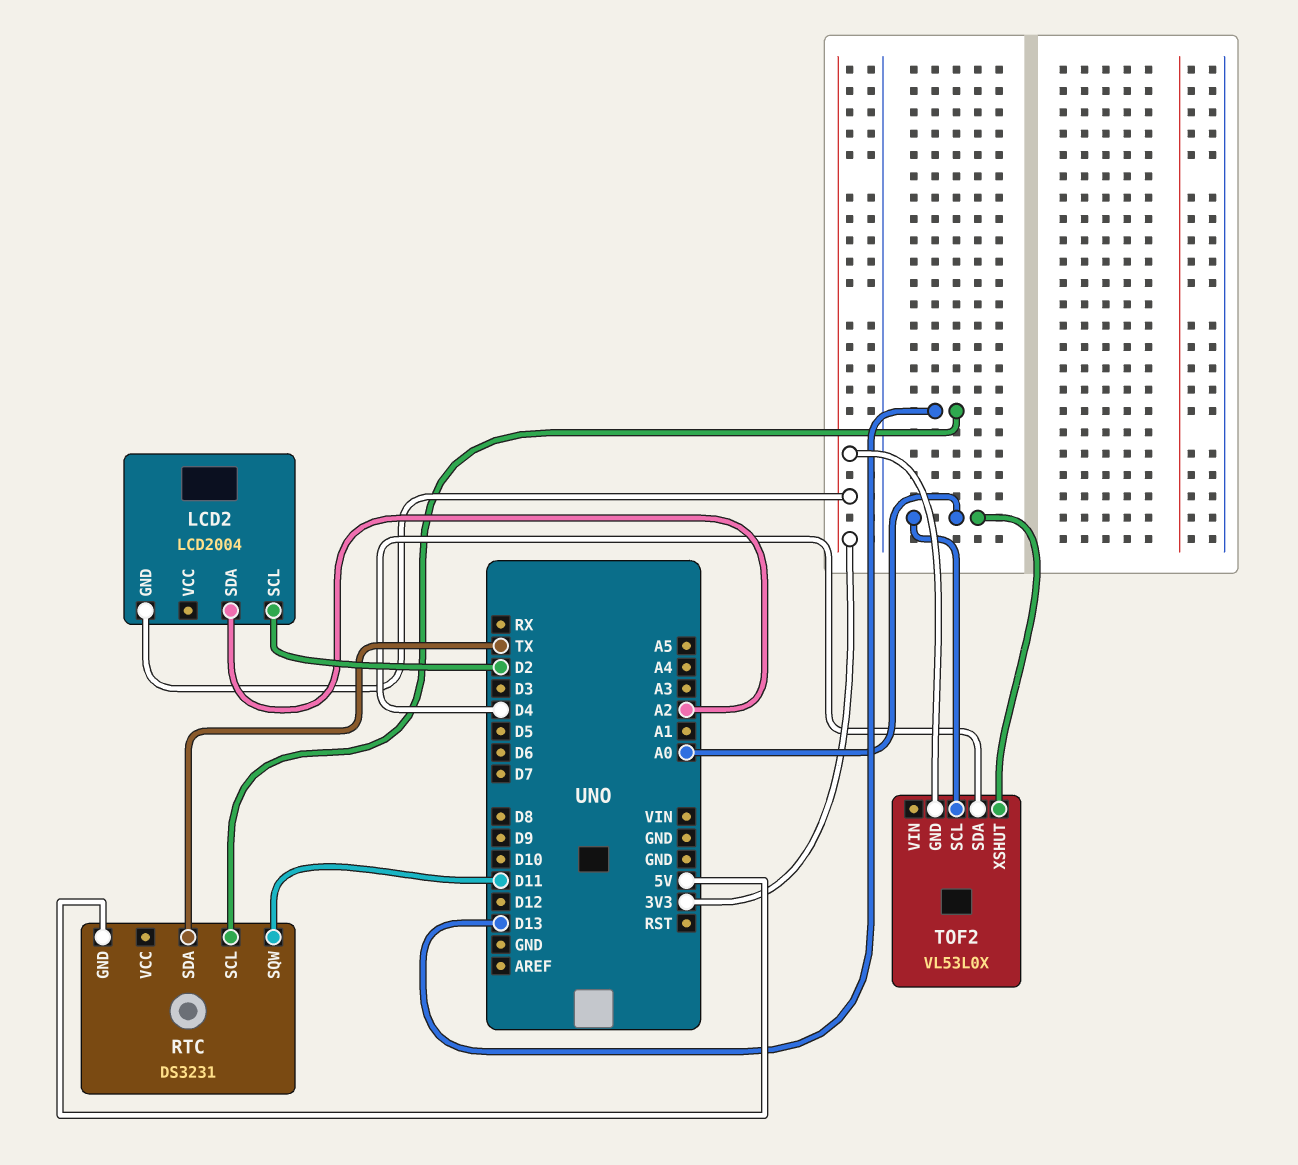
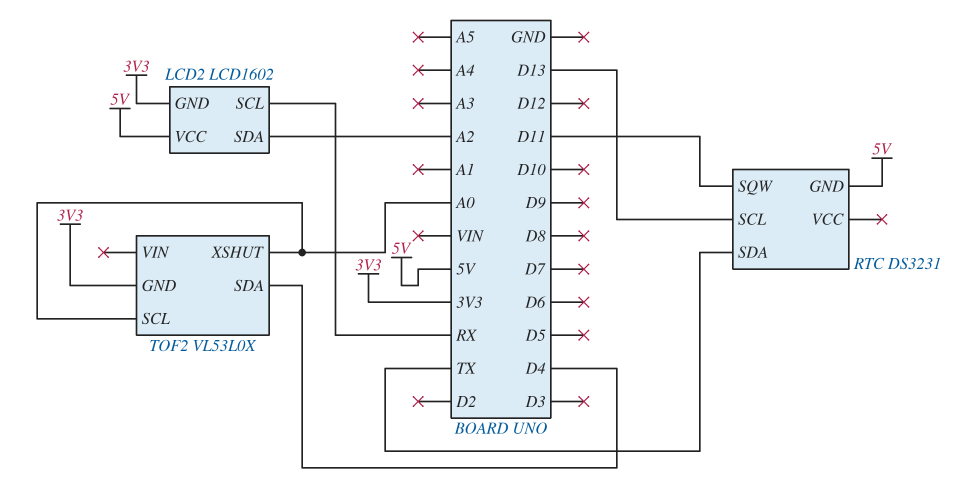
LCD2: LCD2004 -> LCD1602
LCD2 pin SCL: D2 -> RX
LCD2 pin VCC: none -> 5V

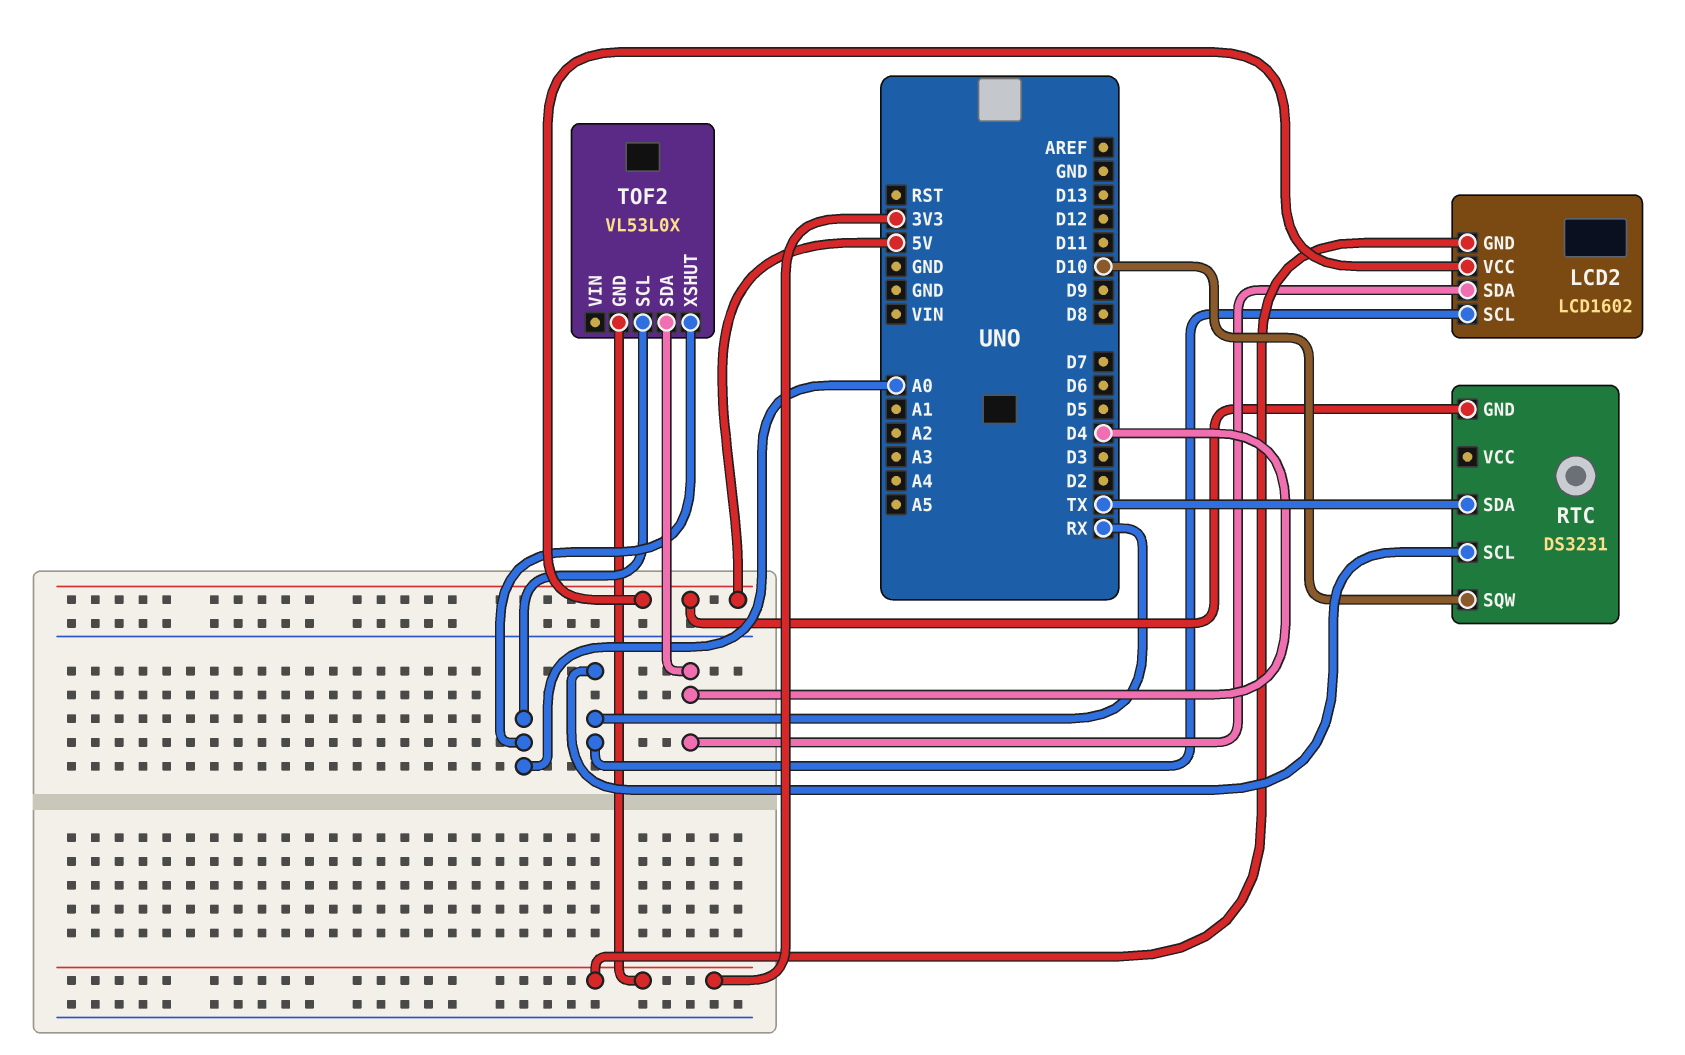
LCD2 pin SDA: A2 -> D4
RTC pin SCL: D13 -> RX
RTC pin SQW: D11 -> D10

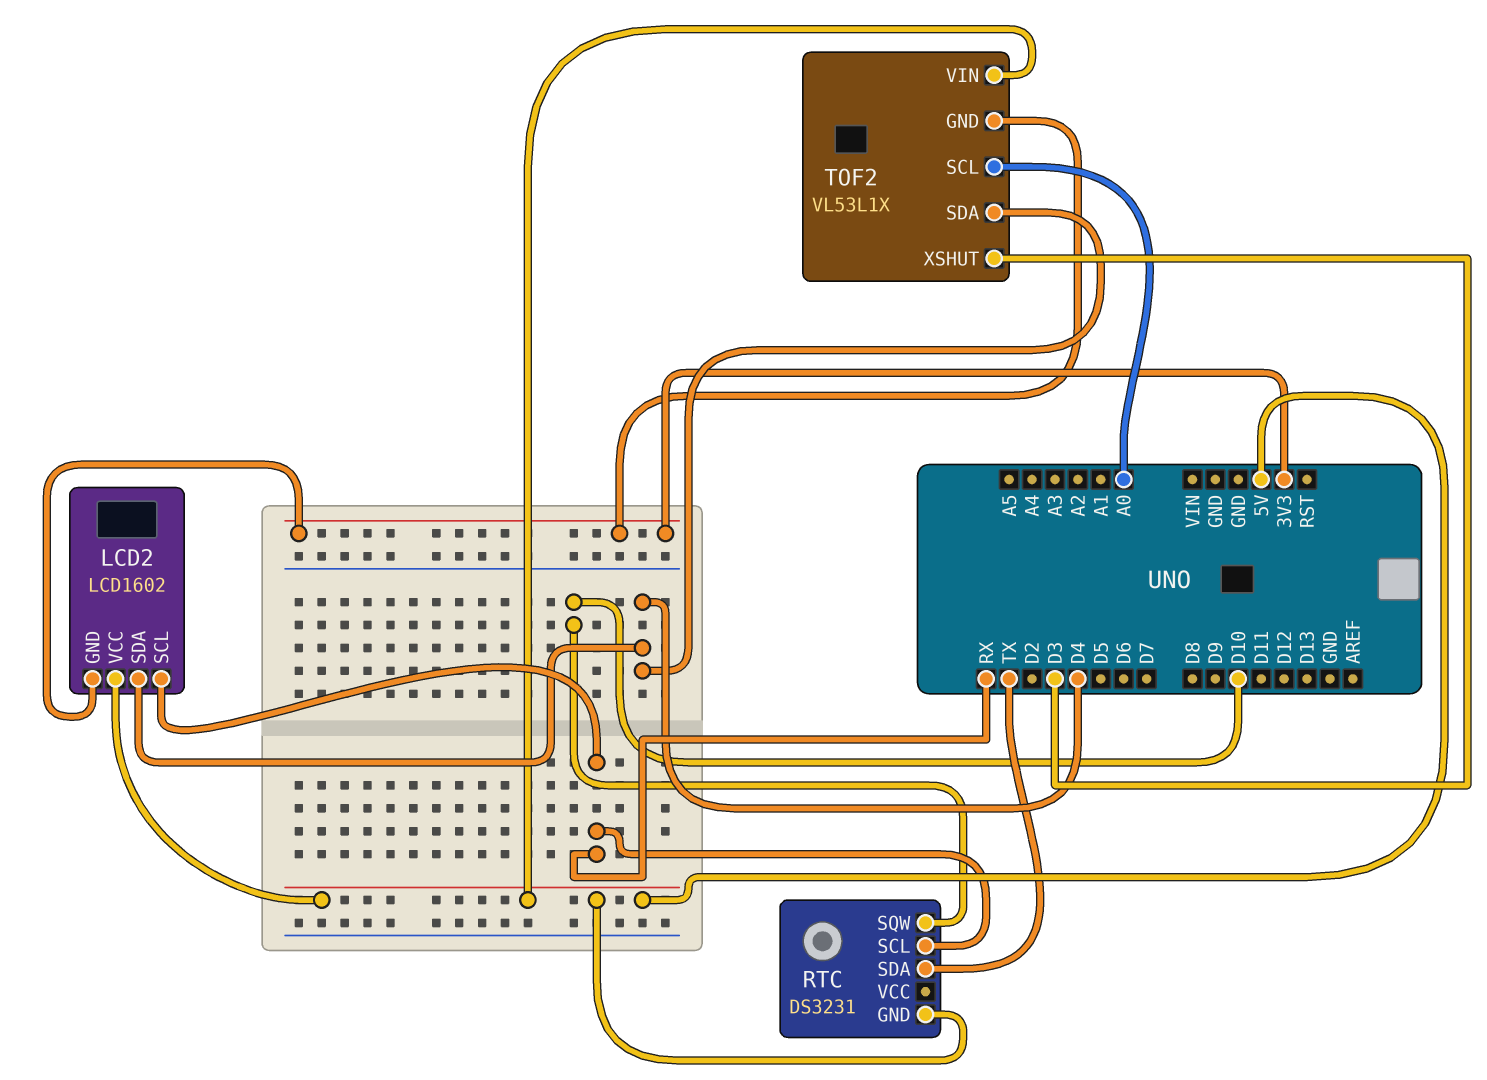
TOF2: VL53L0X -> VL53L1X
TOF2 pin VIN: none -> 5V
TOF2 pin XSHUT: A0 -> D3

